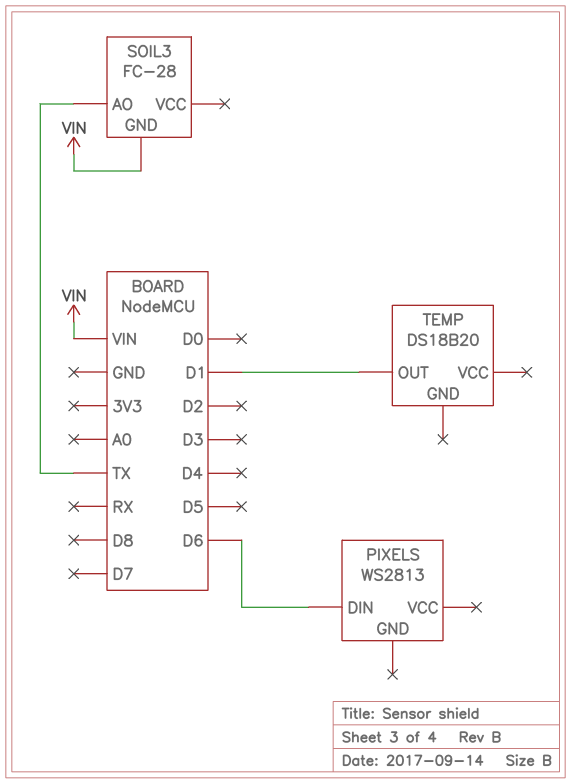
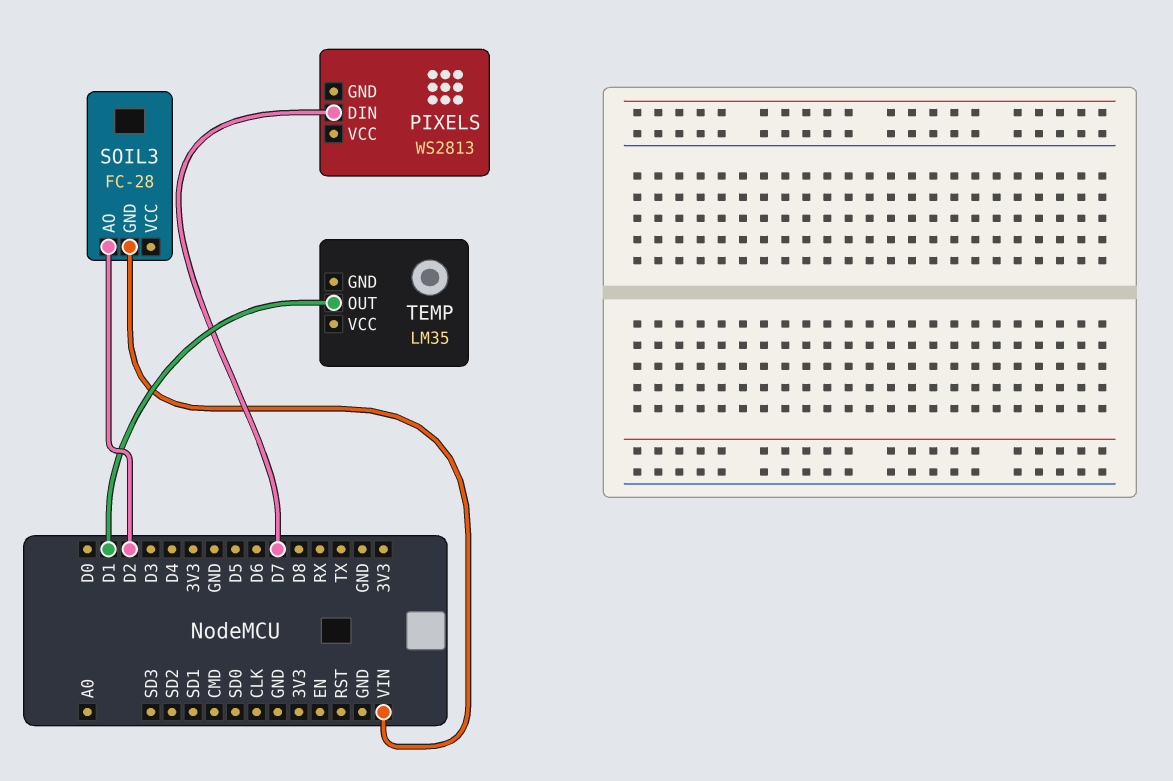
PIXELS pin DIN: D6 -> D7
SOIL3 pin AO: TX -> D2
TEMP: DS18B20 -> LM35

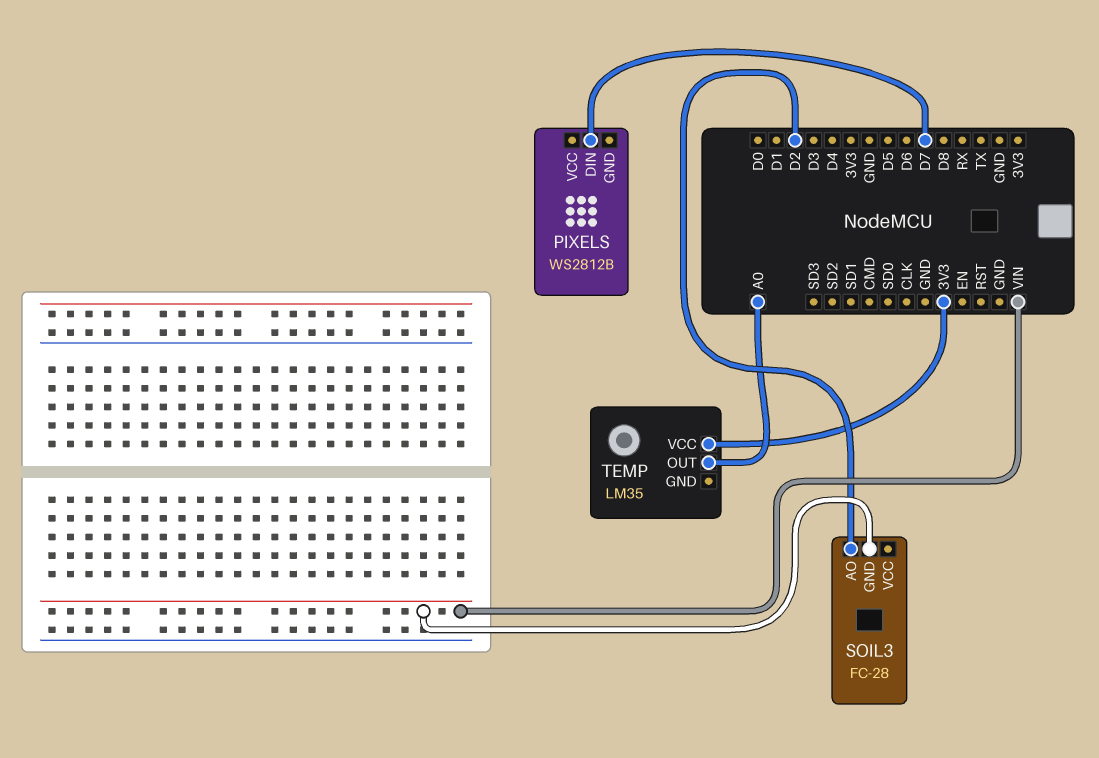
PIXELS: WS2813 -> WS2812B
TEMP pin OUT: D1 -> A0
TEMP pin VCC: none -> 3V3

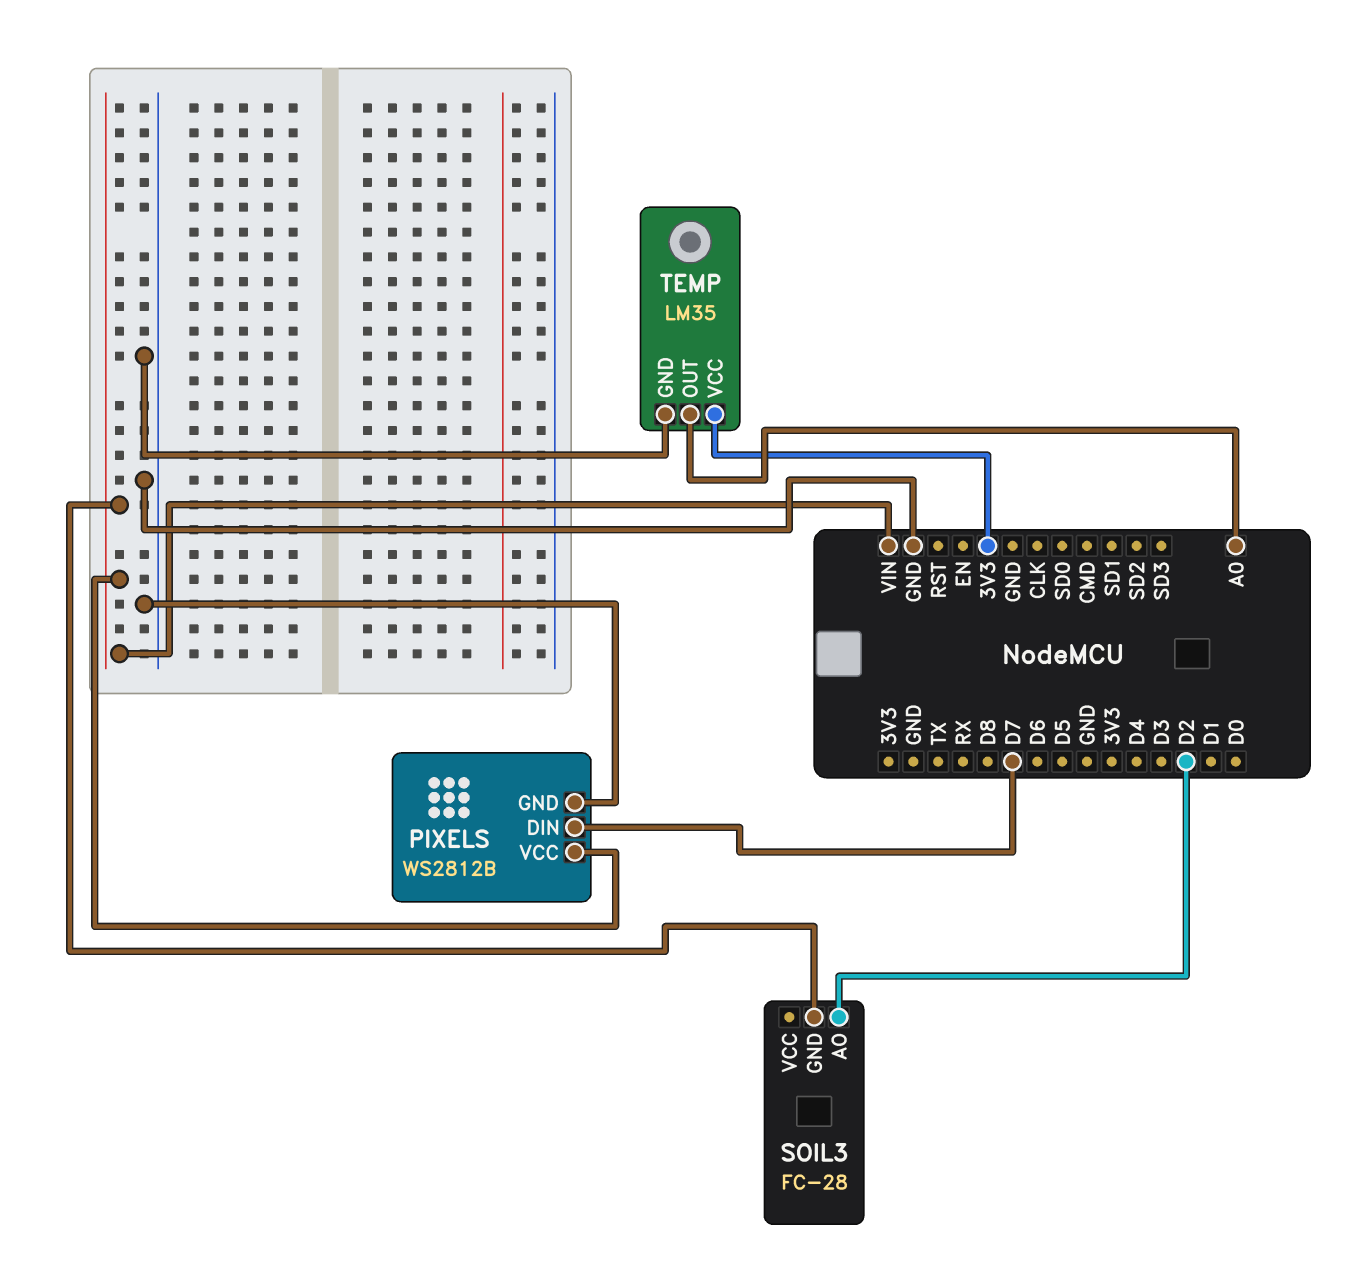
PIXELS pin GND: none -> GND
PIXELS pin VCC: none -> VIN
TEMP pin GND: none -> GND

